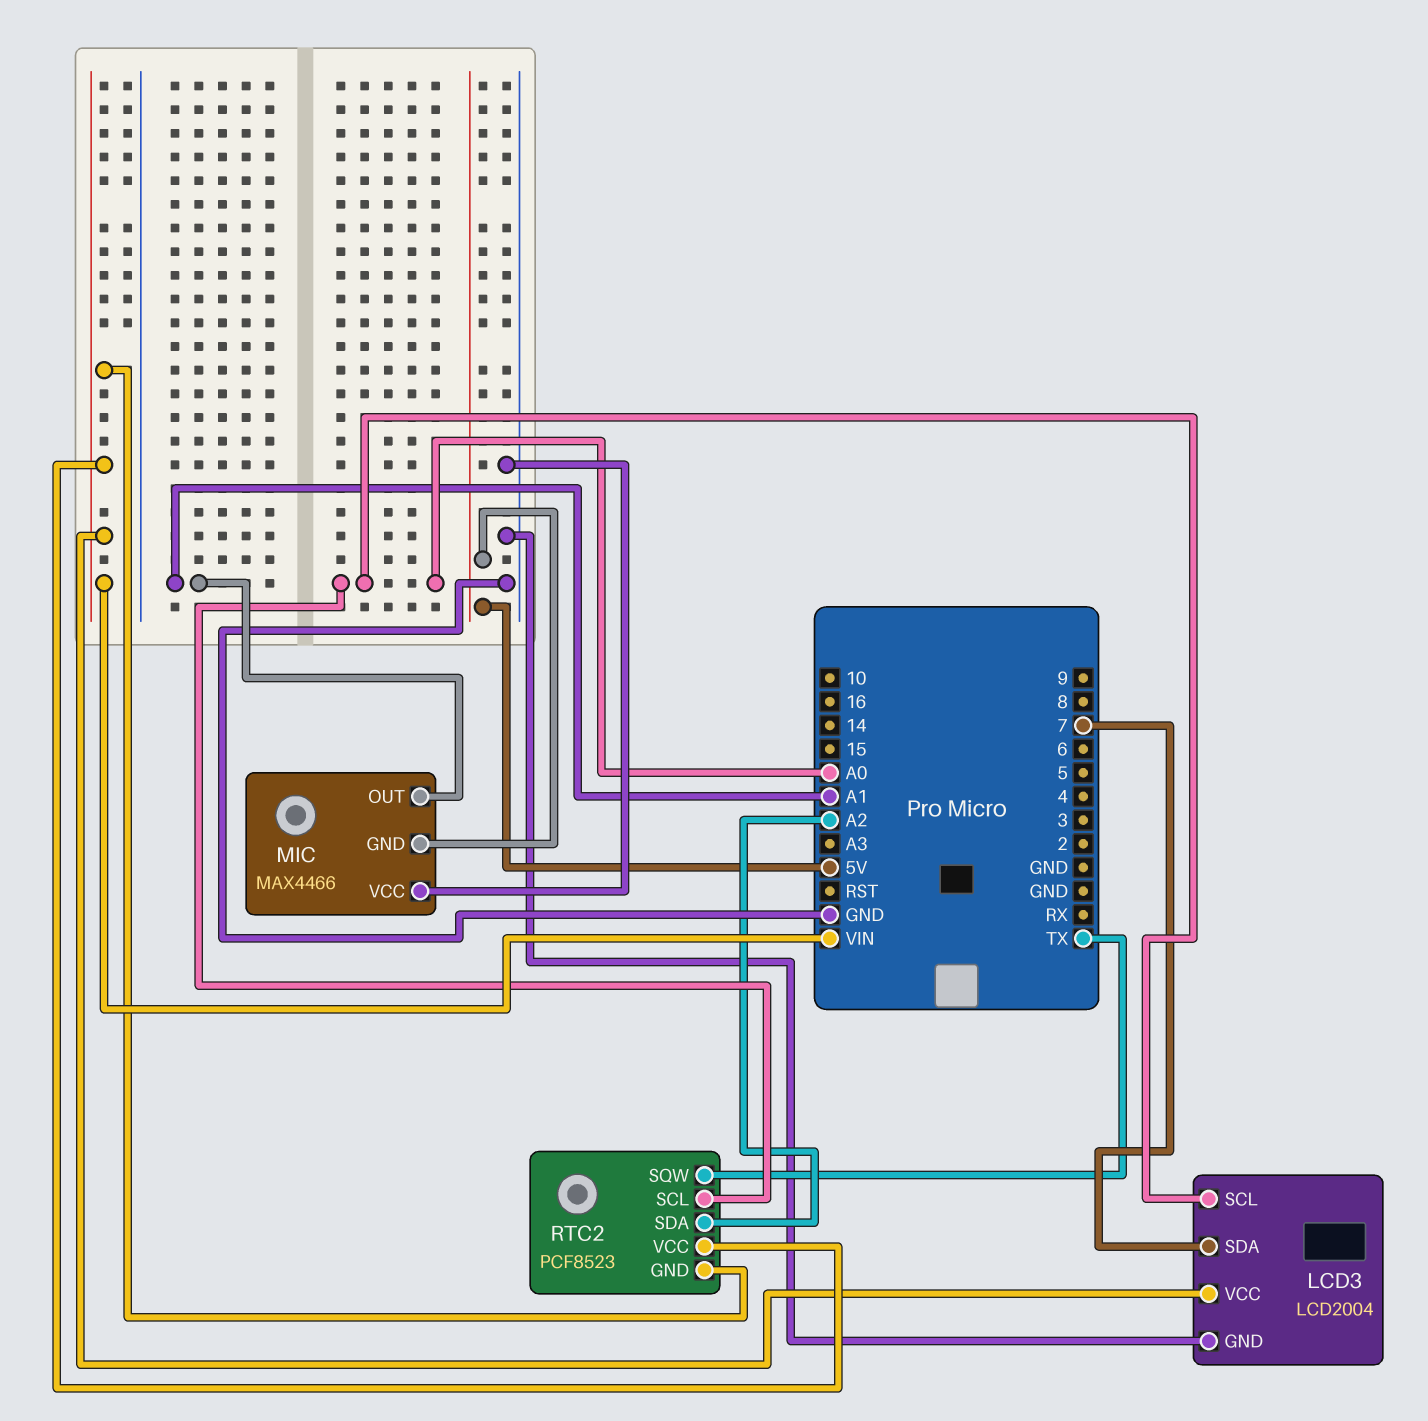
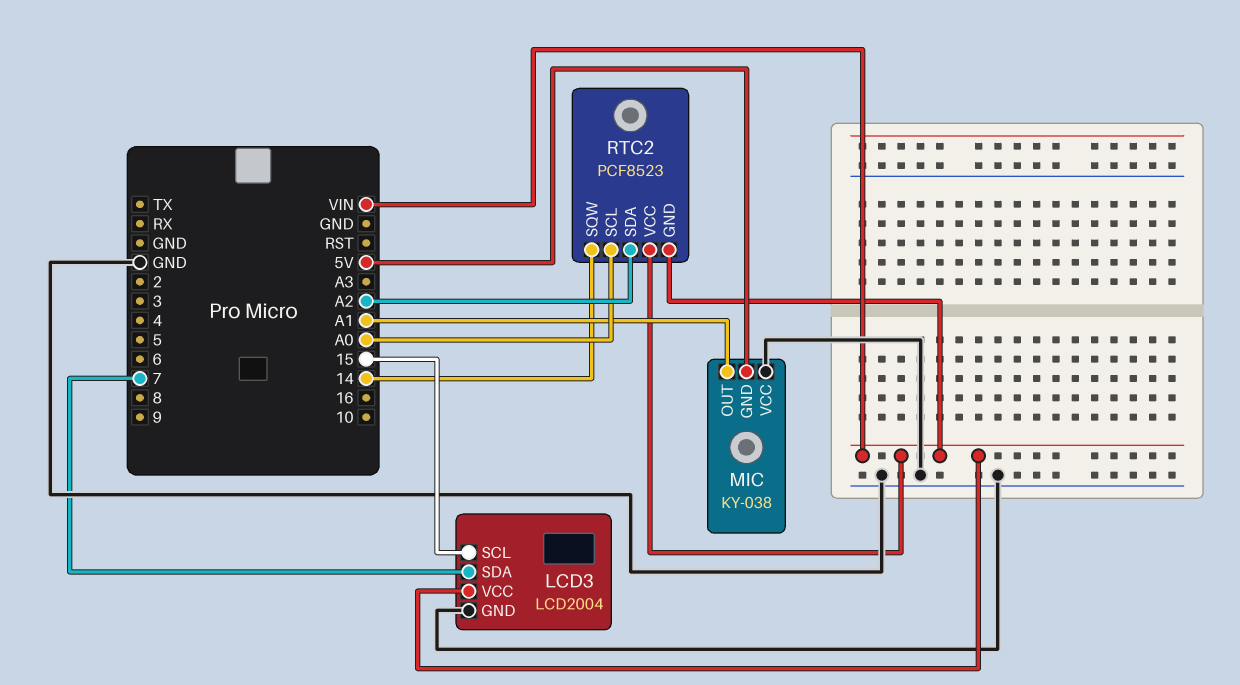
LCD3 pin SCL: A0 -> 15
MIC: MAX4466 -> KY-038
RTC2 pin SQW: TX -> 14

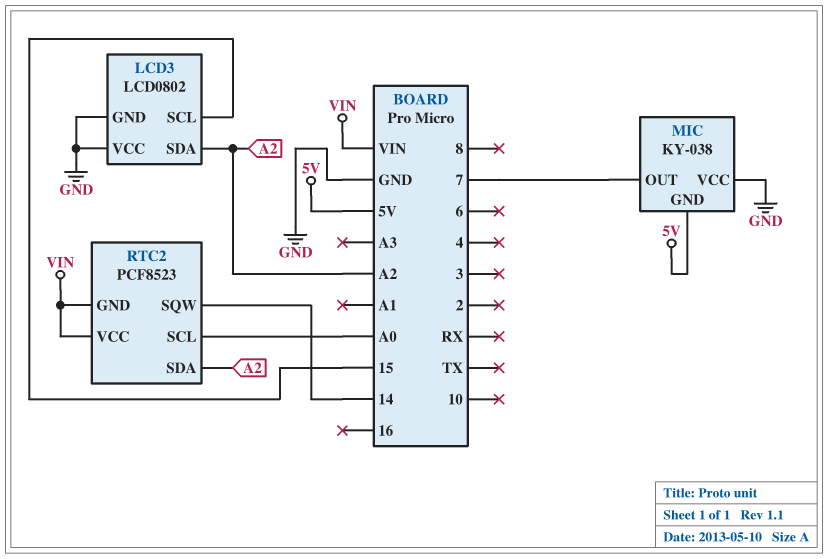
LCD3: LCD2004 -> LCD0802
LCD3 pin SDA: 7 -> A2
LCD3 pin VCC: VIN -> GND
MIC pin OUT: A1 -> 7

